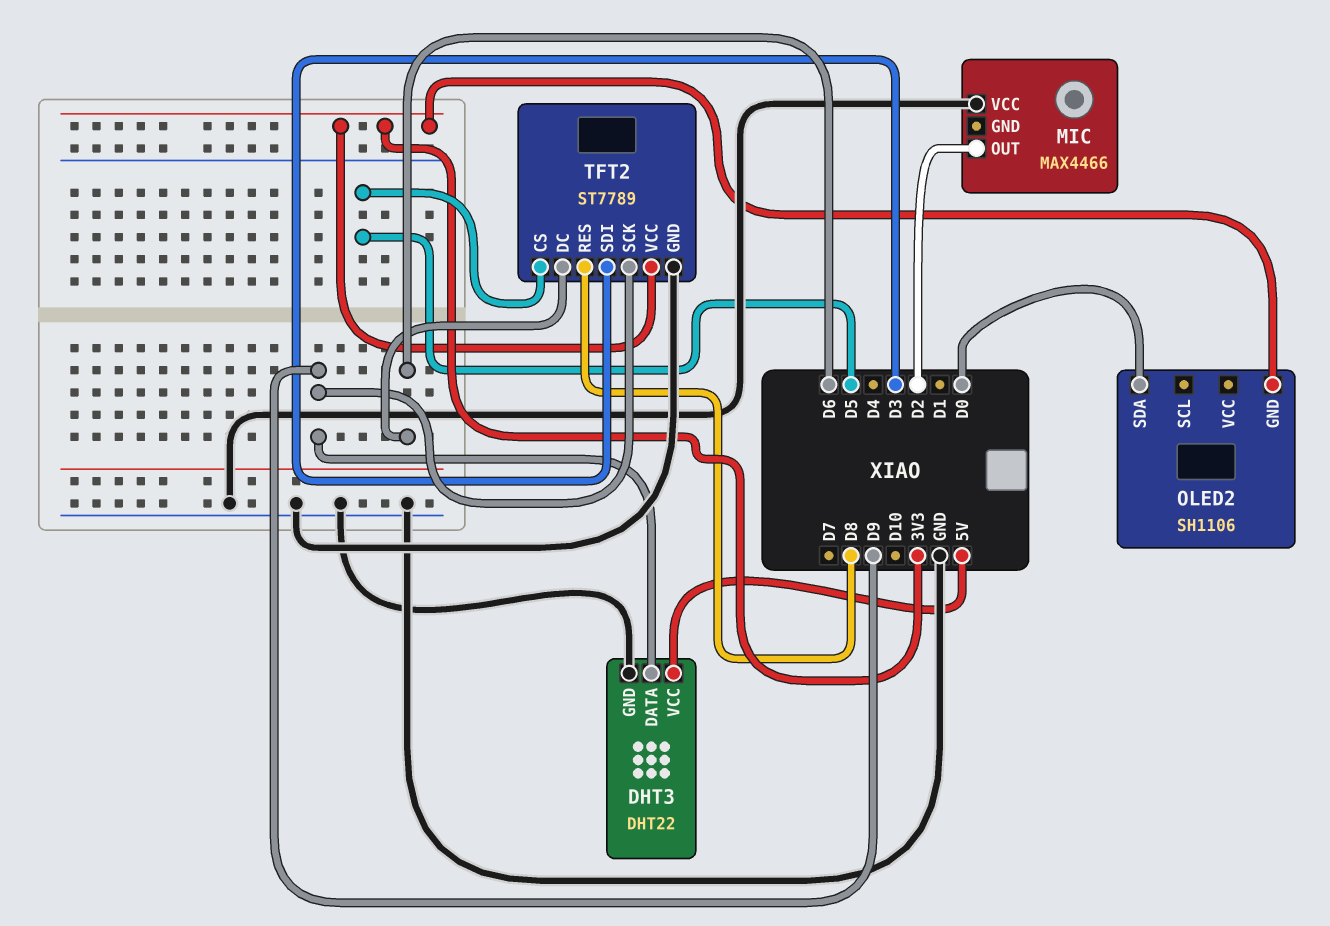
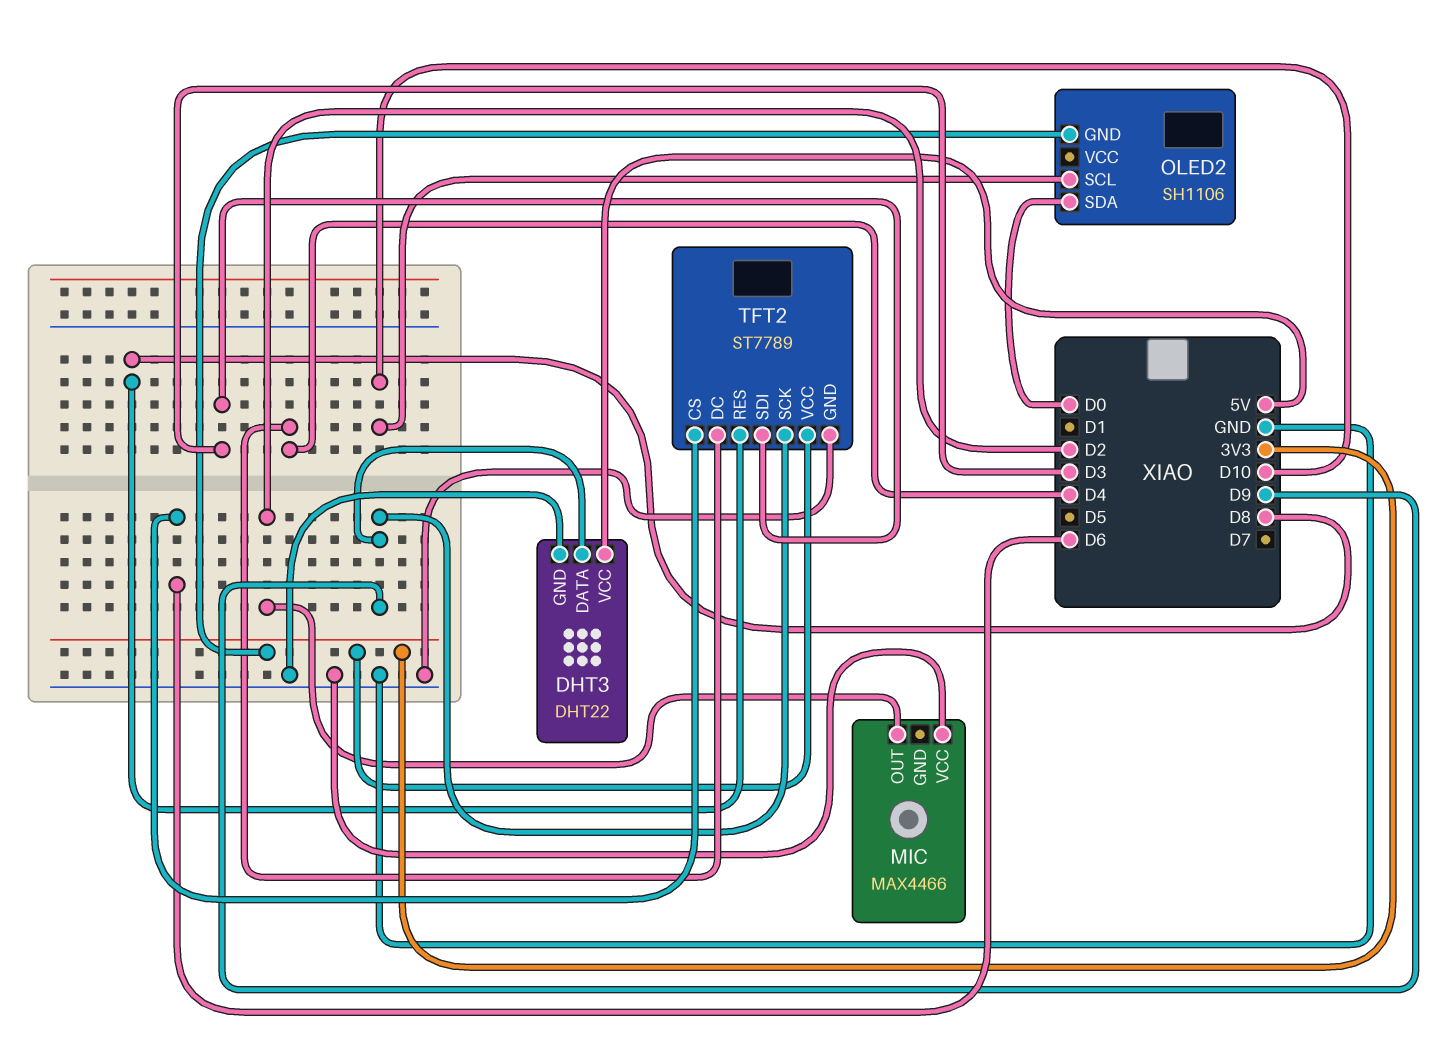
OLED2 pin SCL: none -> D10
TFT2 pin CS: D5 -> D6
TFT2 pin DC: D6 -> D4

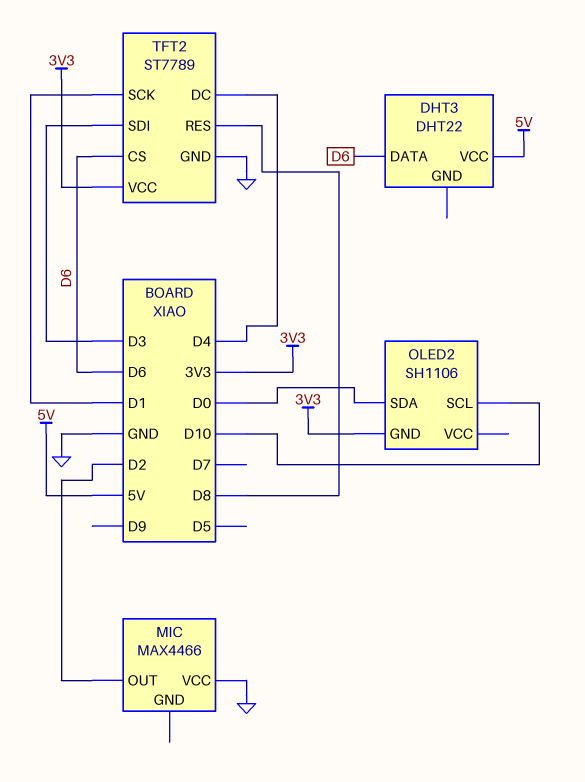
DHT3 pin DATA: D9 -> D6
DHT3 pin GND: GND -> none
TFT2 pin SCK: D9 -> D1

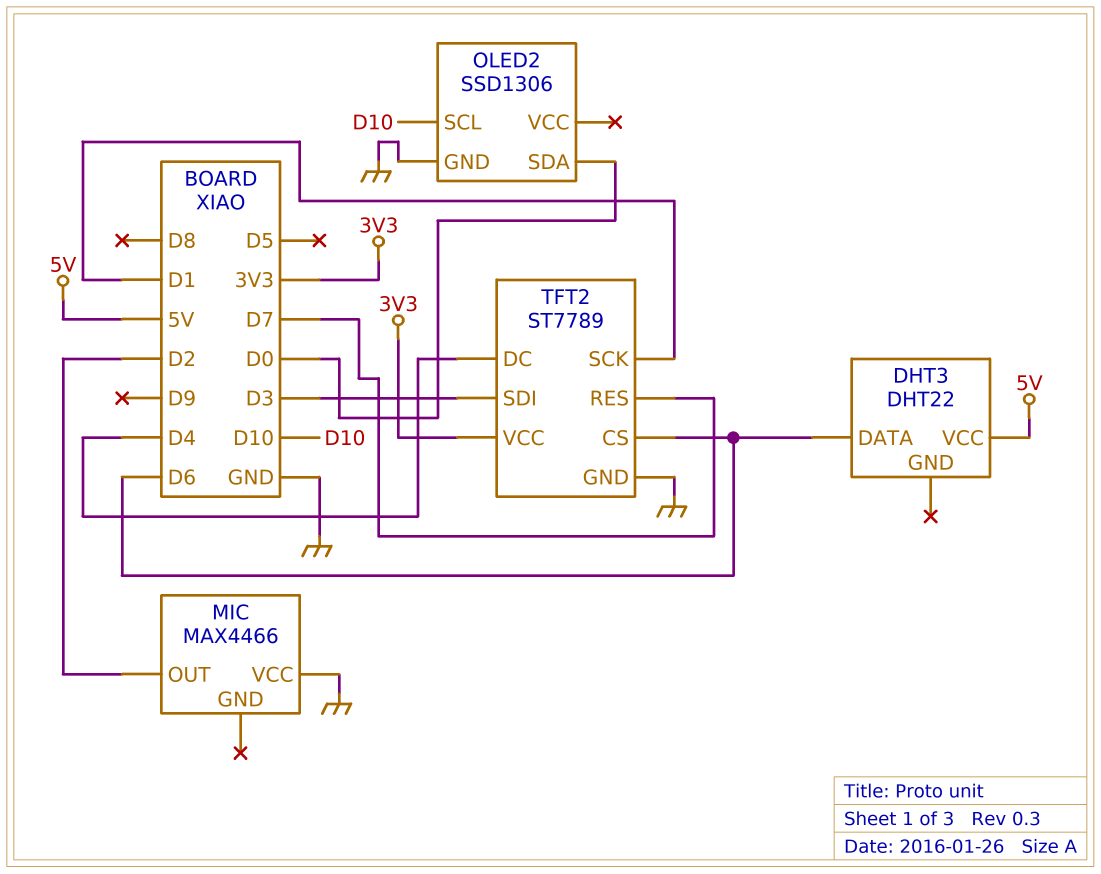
OLED2: SH1106 -> SSD1306
OLED2 pin GND: 3V3 -> GND
TFT2 pin RES: D8 -> D7

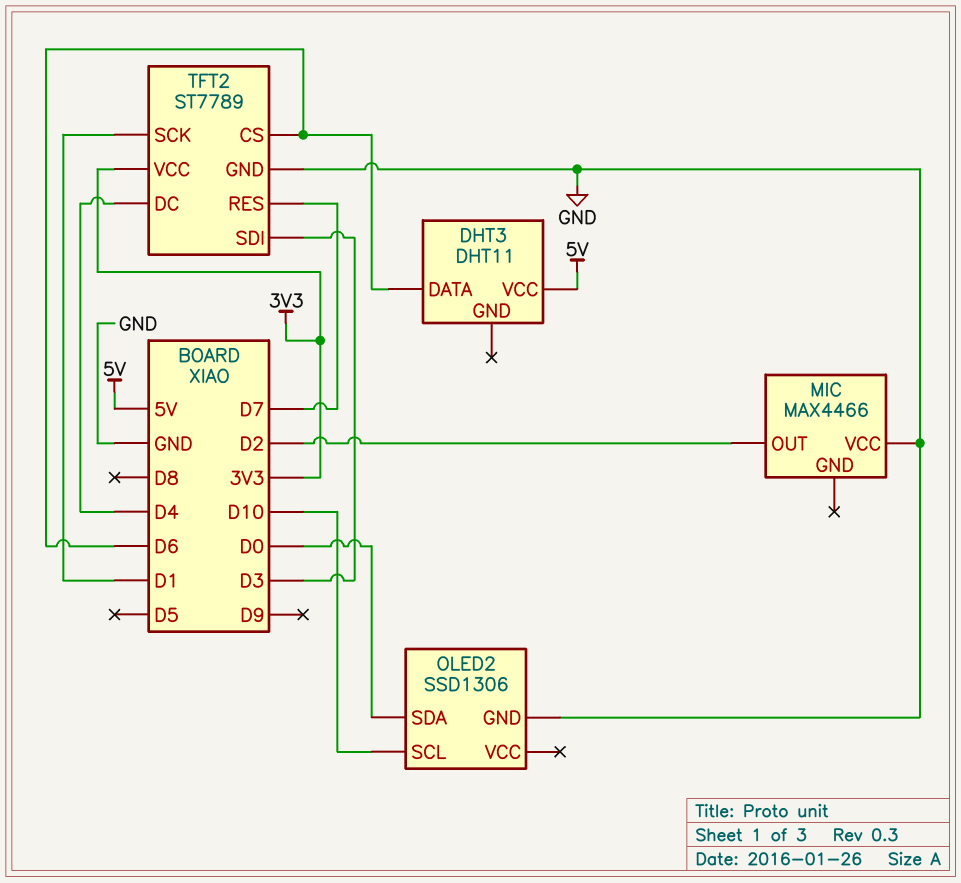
DHT3: DHT22 -> DHT11

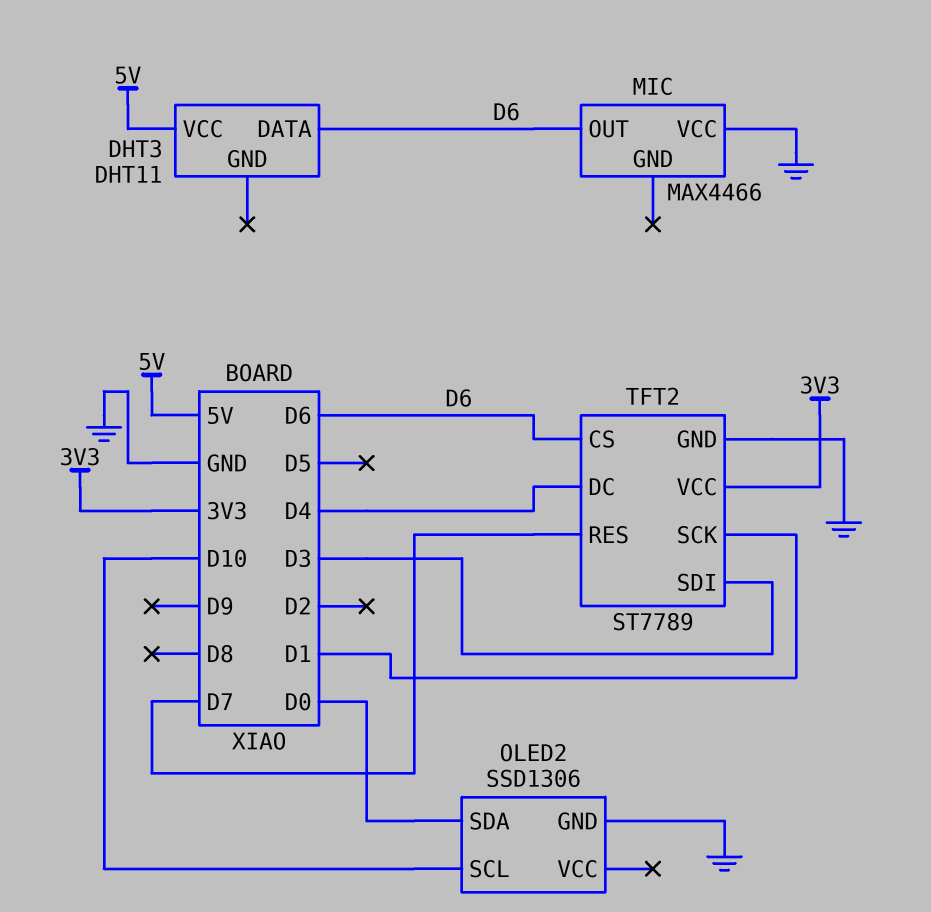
MIC pin OUT: D2 -> D6

